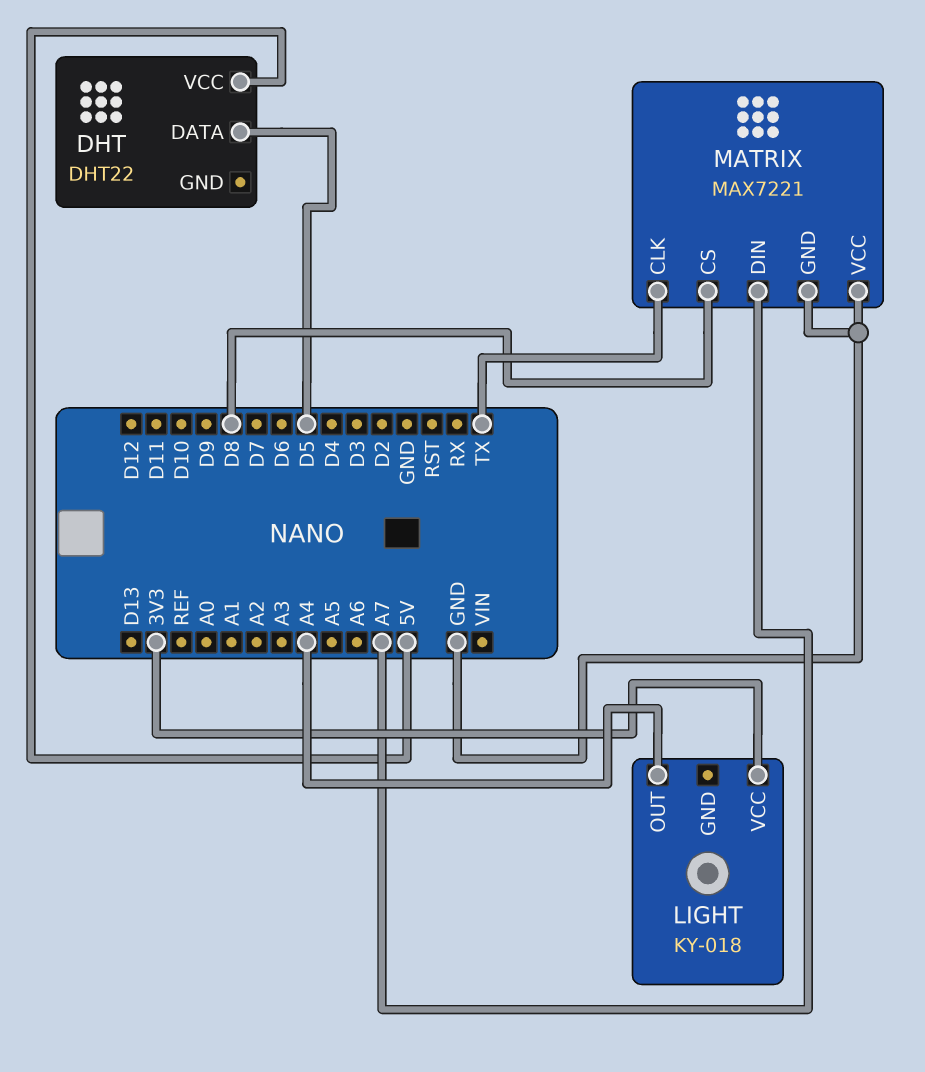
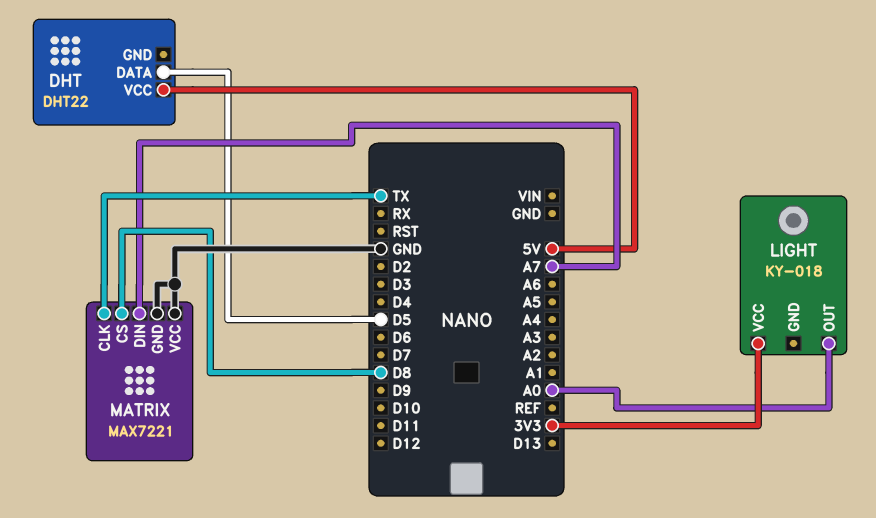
LIGHT pin OUT: A4 -> A0

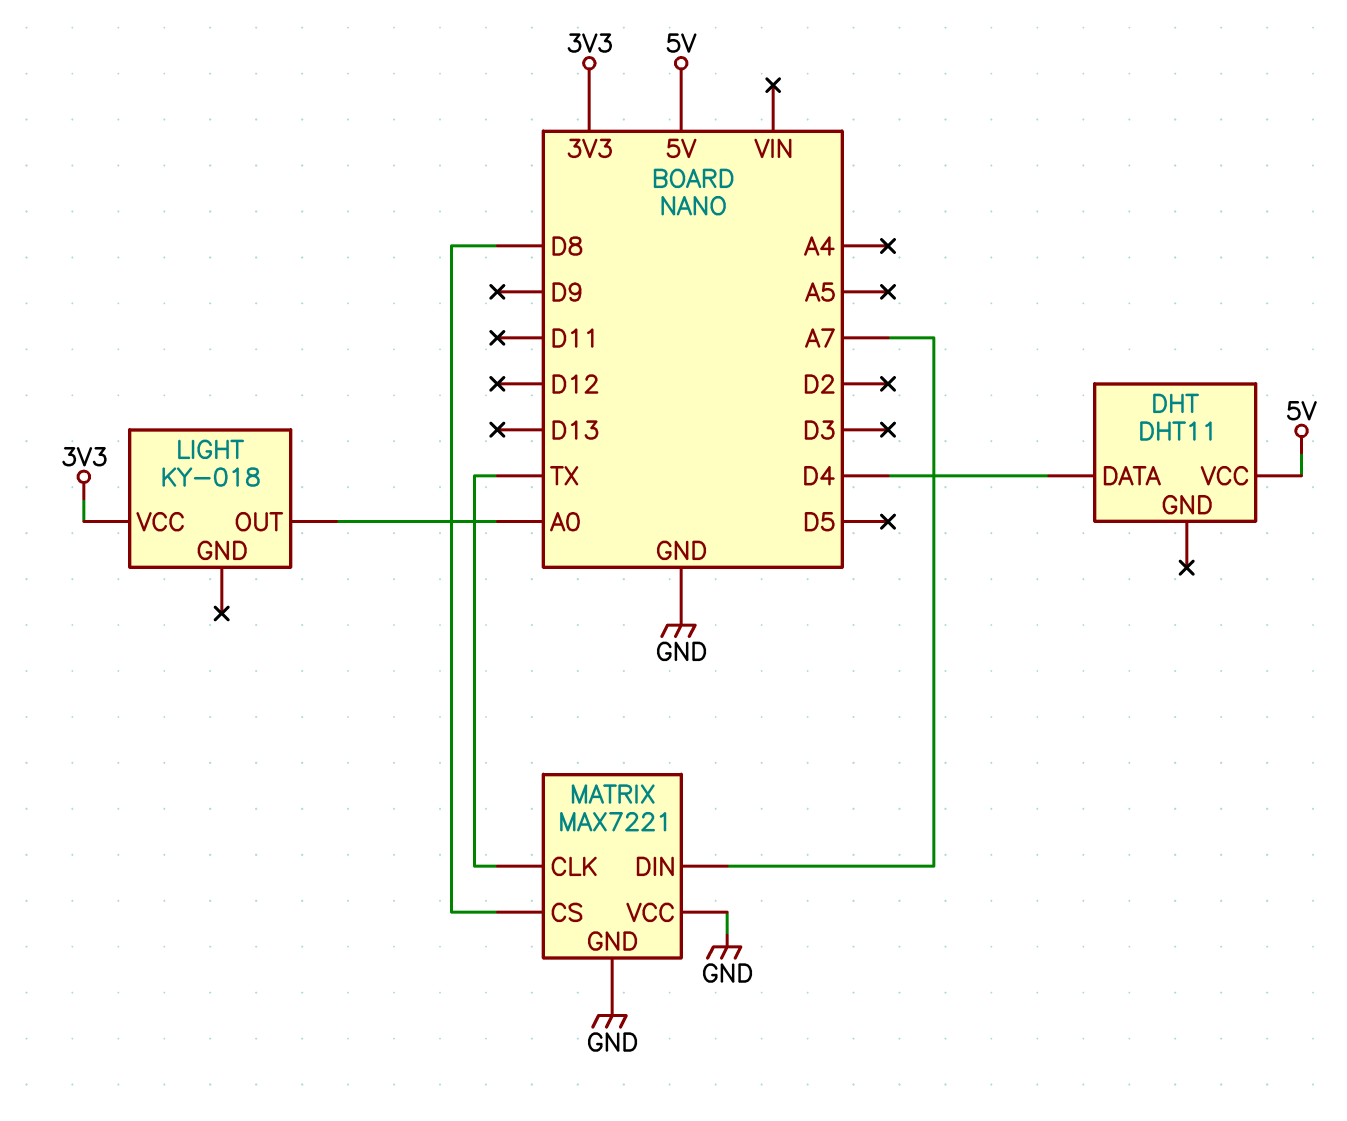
DHT: DHT22 -> DHT11
DHT pin DATA: D5 -> D4

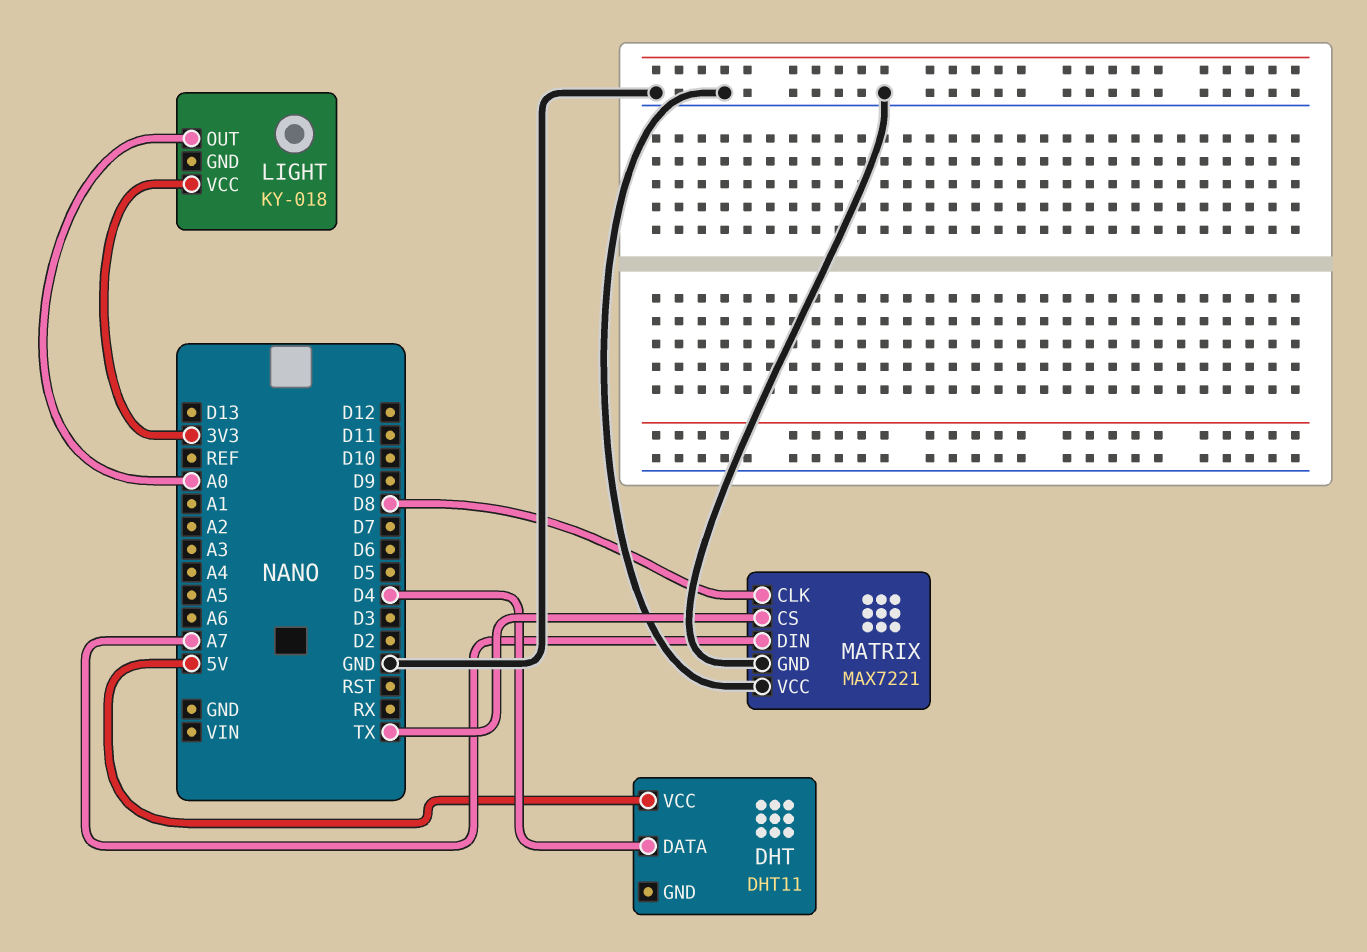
MATRIX pin CLK: TX -> D8
MATRIX pin CS: D8 -> TX

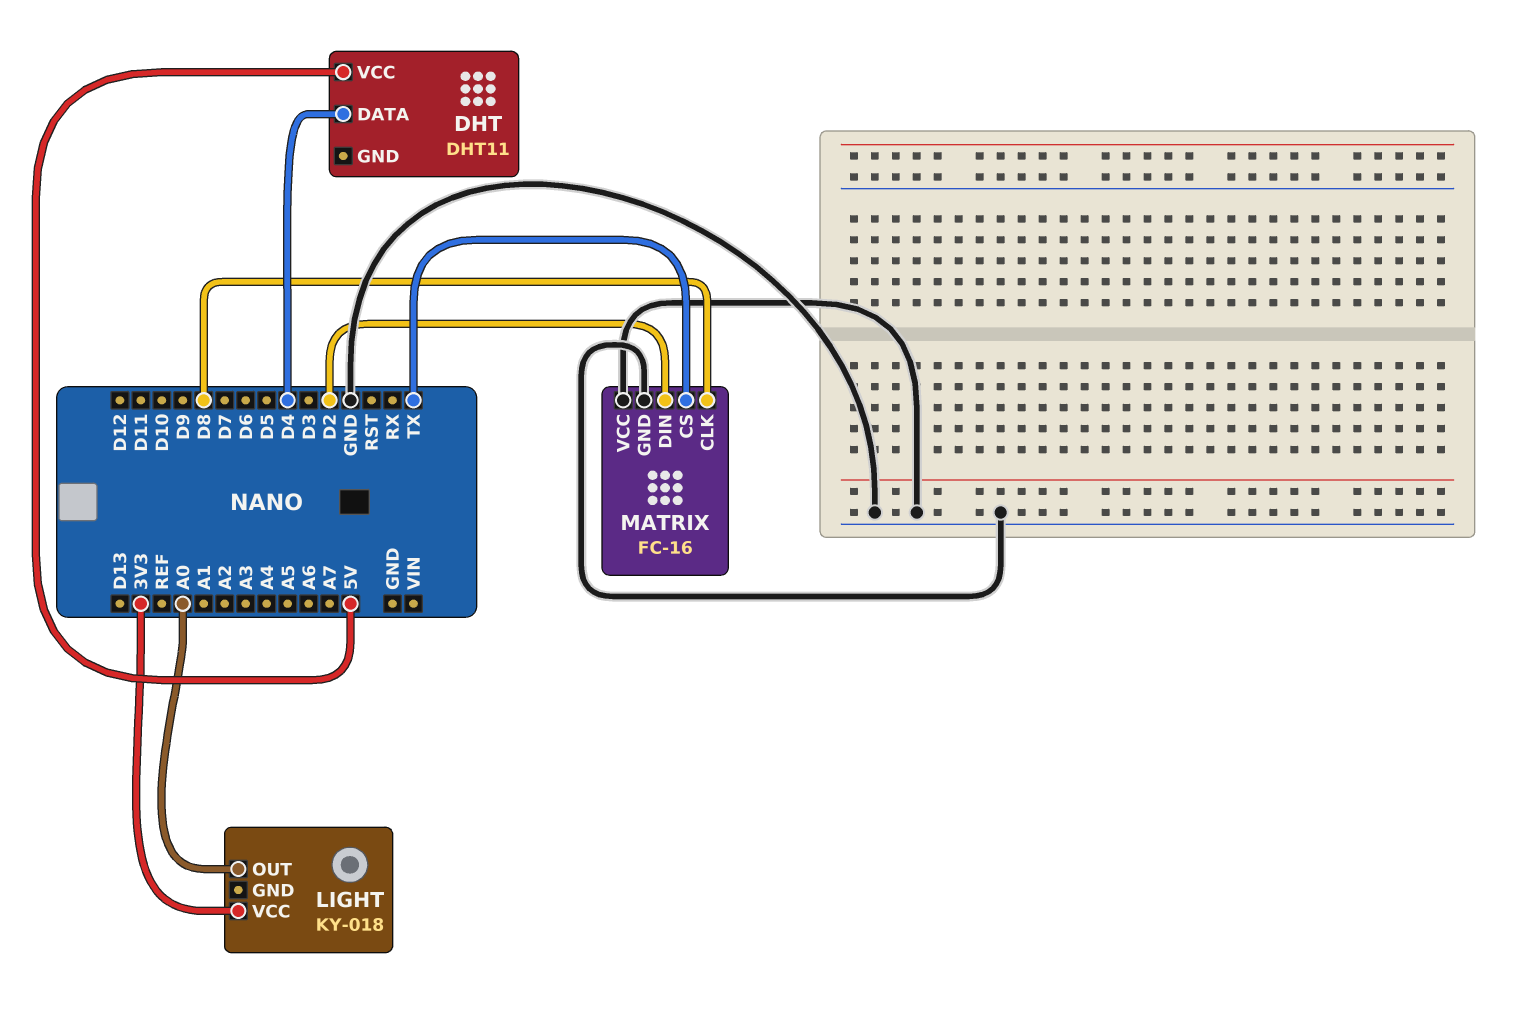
MATRIX: MAX7221 -> FC-16
MATRIX pin DIN: A7 -> D2

